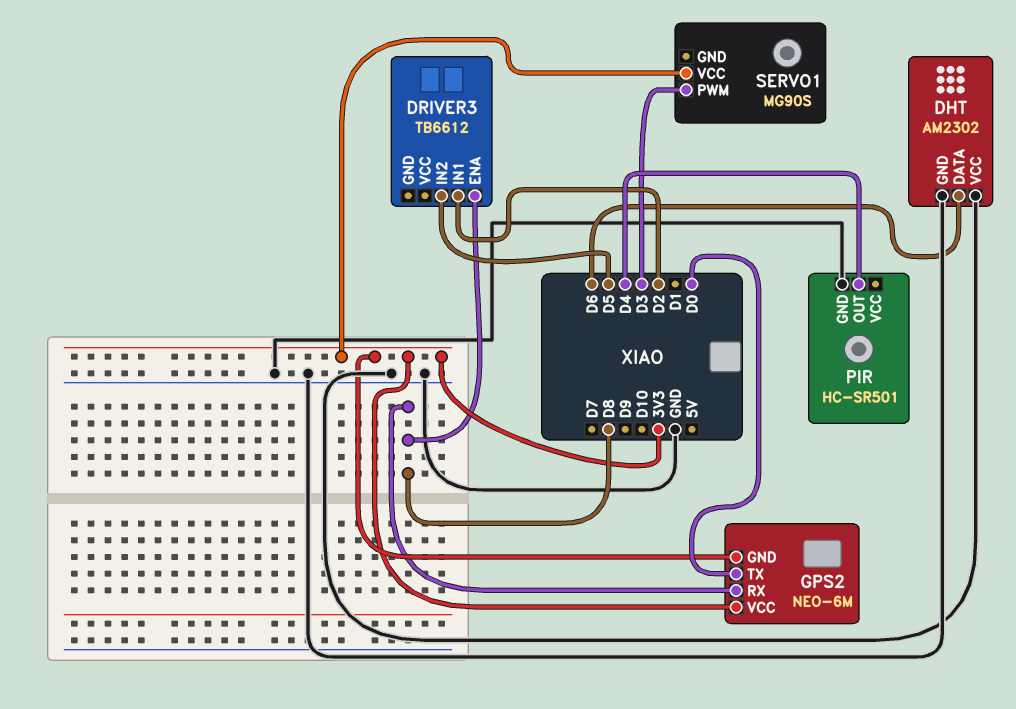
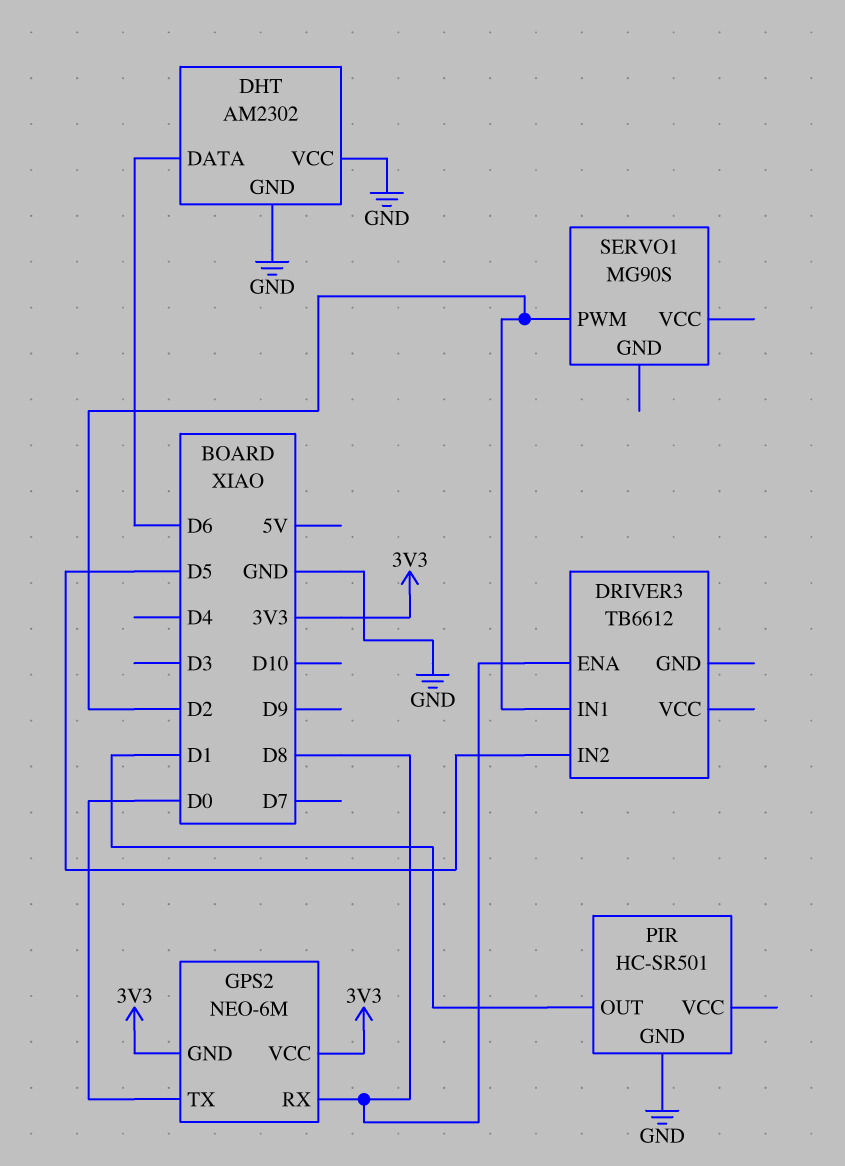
PIR pin OUT: D4 -> D1
SERVO1 pin PWM: D3 -> D2
SERVO1 pin VCC: 3V3 -> none

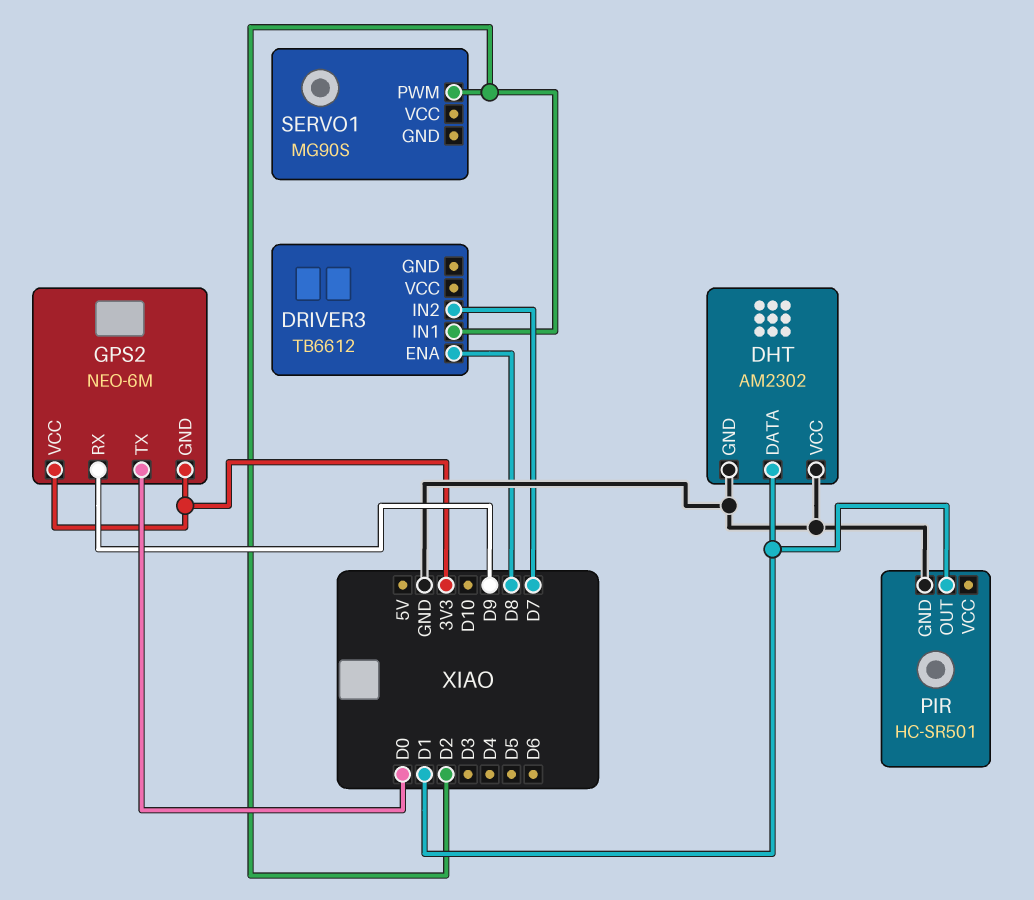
DHT pin DATA: D6 -> D1
DRIVER3 pin IN2: D5 -> D7
GPS2 pin RX: D8 -> D9

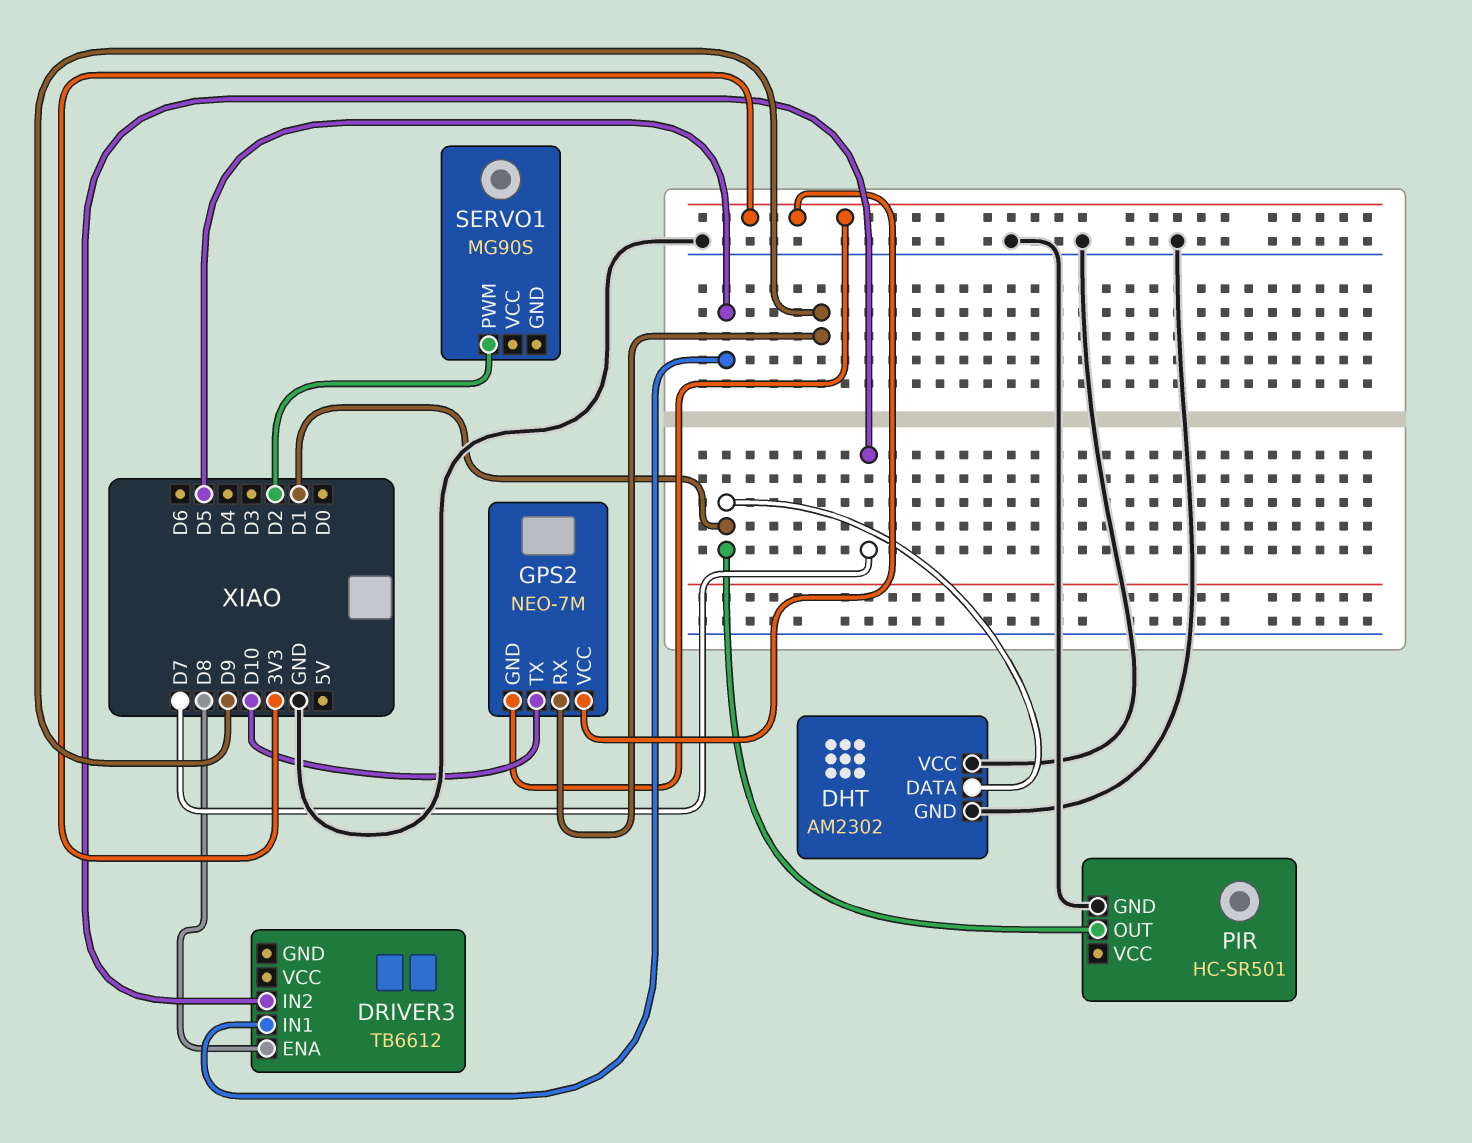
DRIVER3 pin IN1: D2 -> D5
GPS2: NEO-6M -> NEO-7M
GPS2 pin TX: D0 -> D10

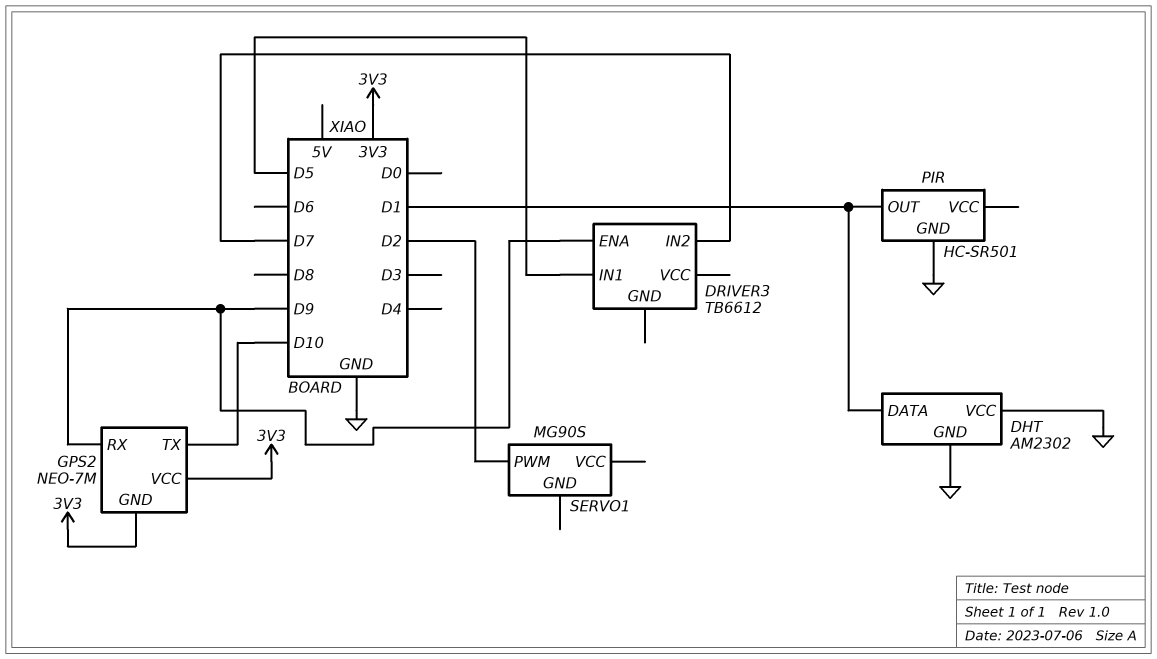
DRIVER3 pin ENA: D8 -> D9

